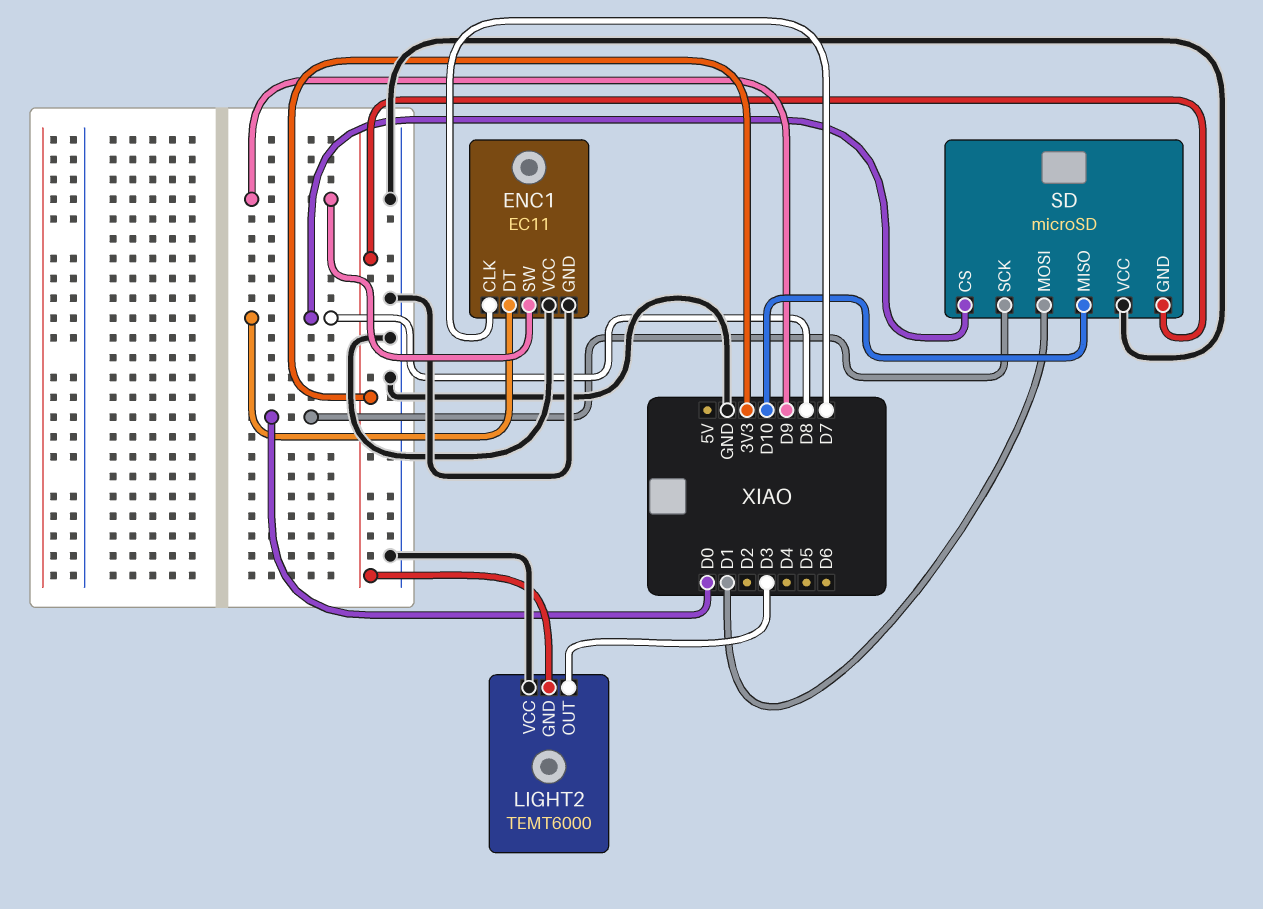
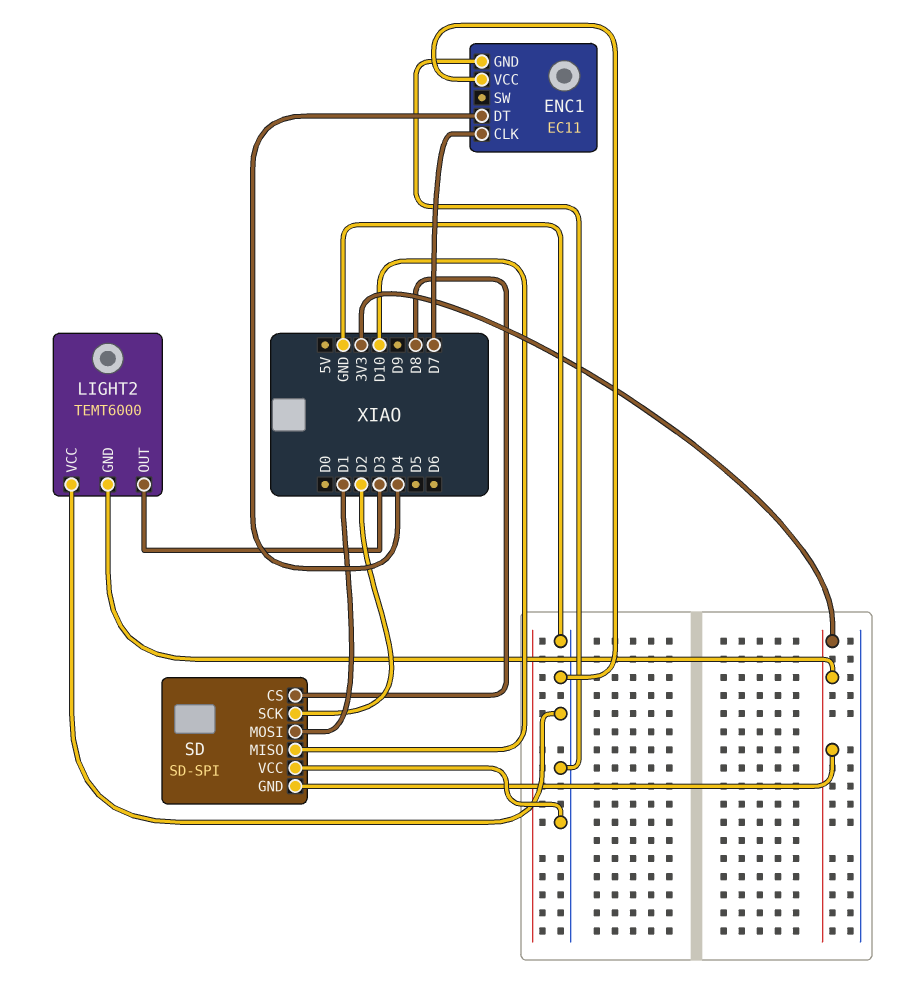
ENC1 pin DT: D8 -> D4
ENC1 pin SW: D9 -> none
SD: microSD -> SD-SPI
SD pin SCK: D0 -> D2

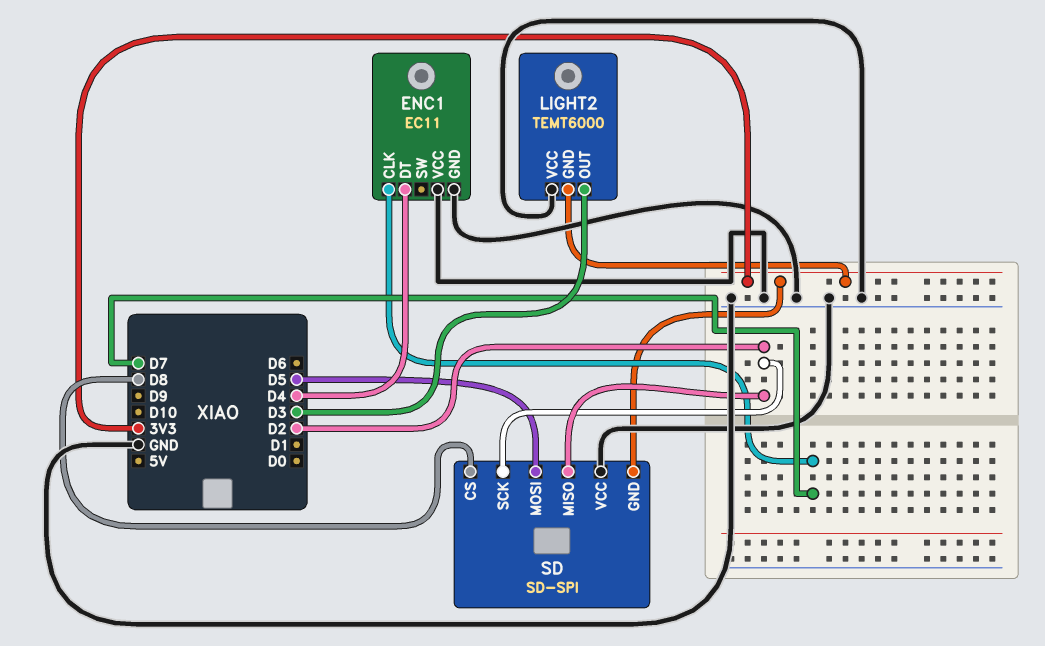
SD pin MISO: D10 -> D2
SD pin MOSI: D1 -> D5

